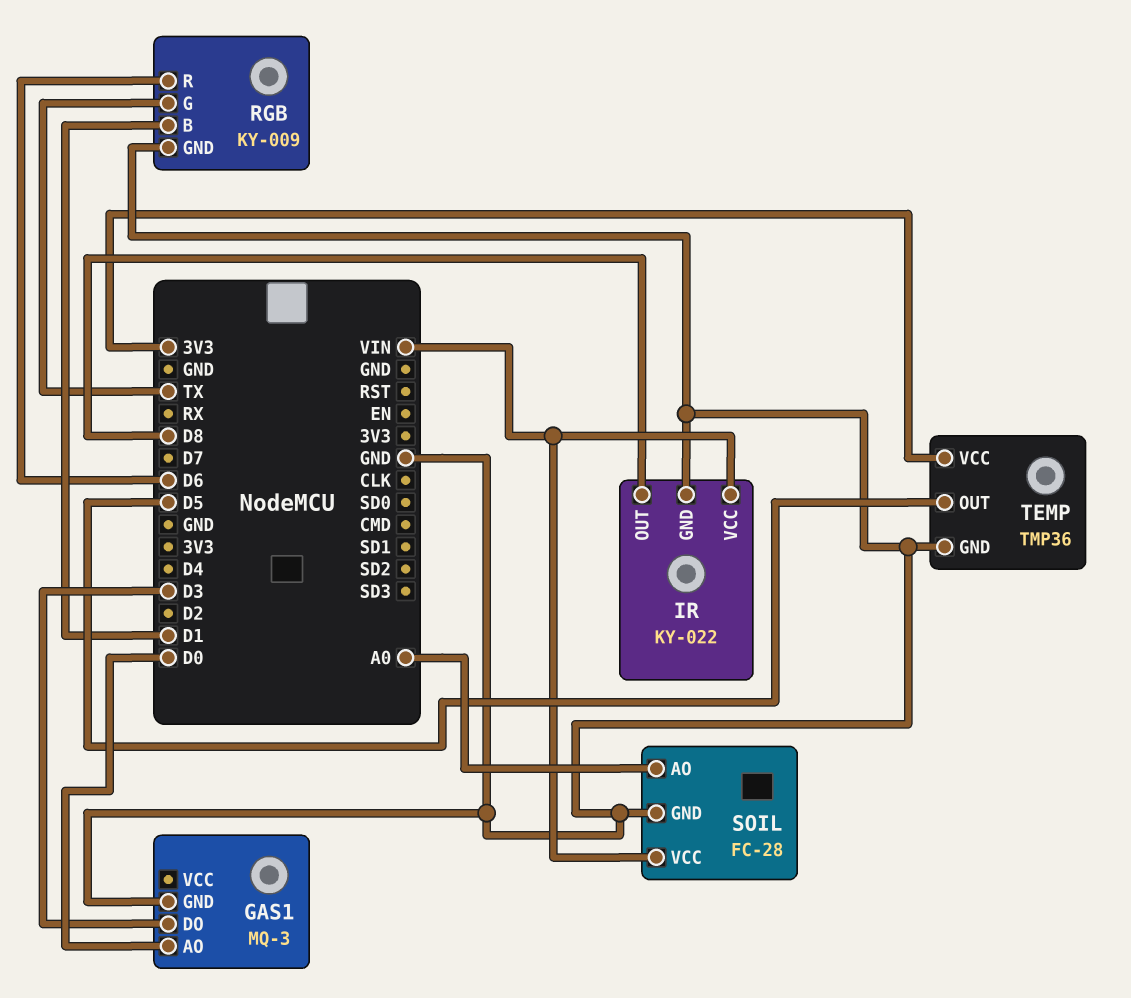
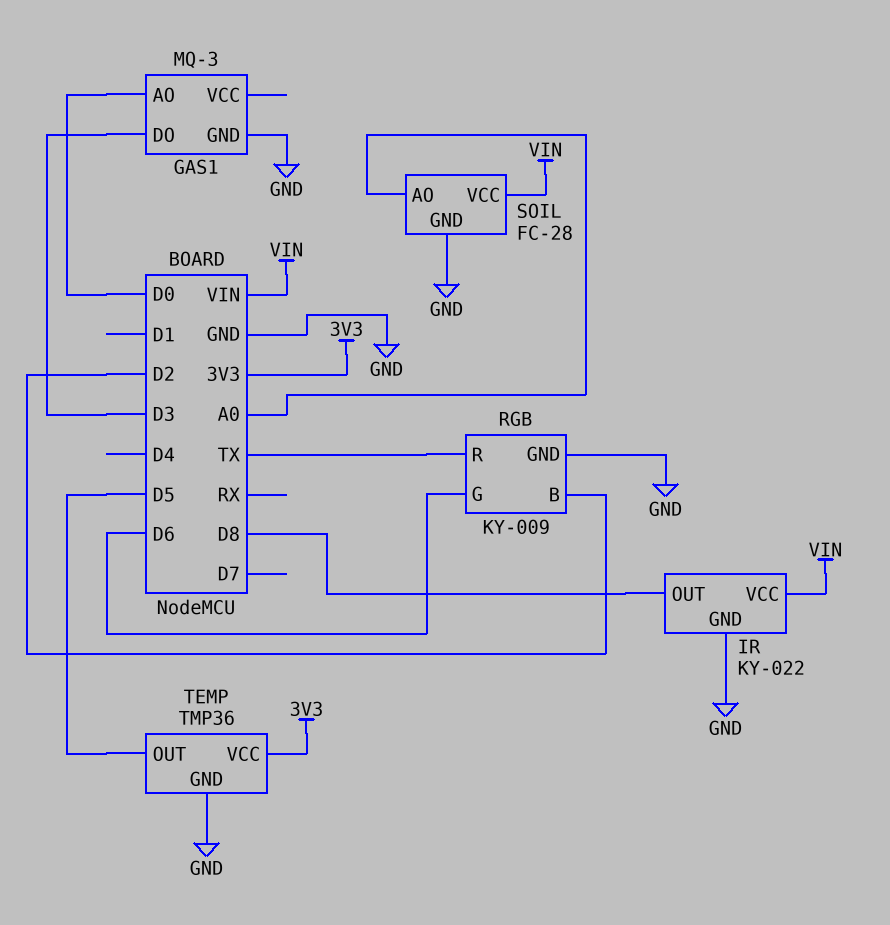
RGB pin B: D1 -> D2
RGB pin G: TX -> D6
RGB pin R: D6 -> TX

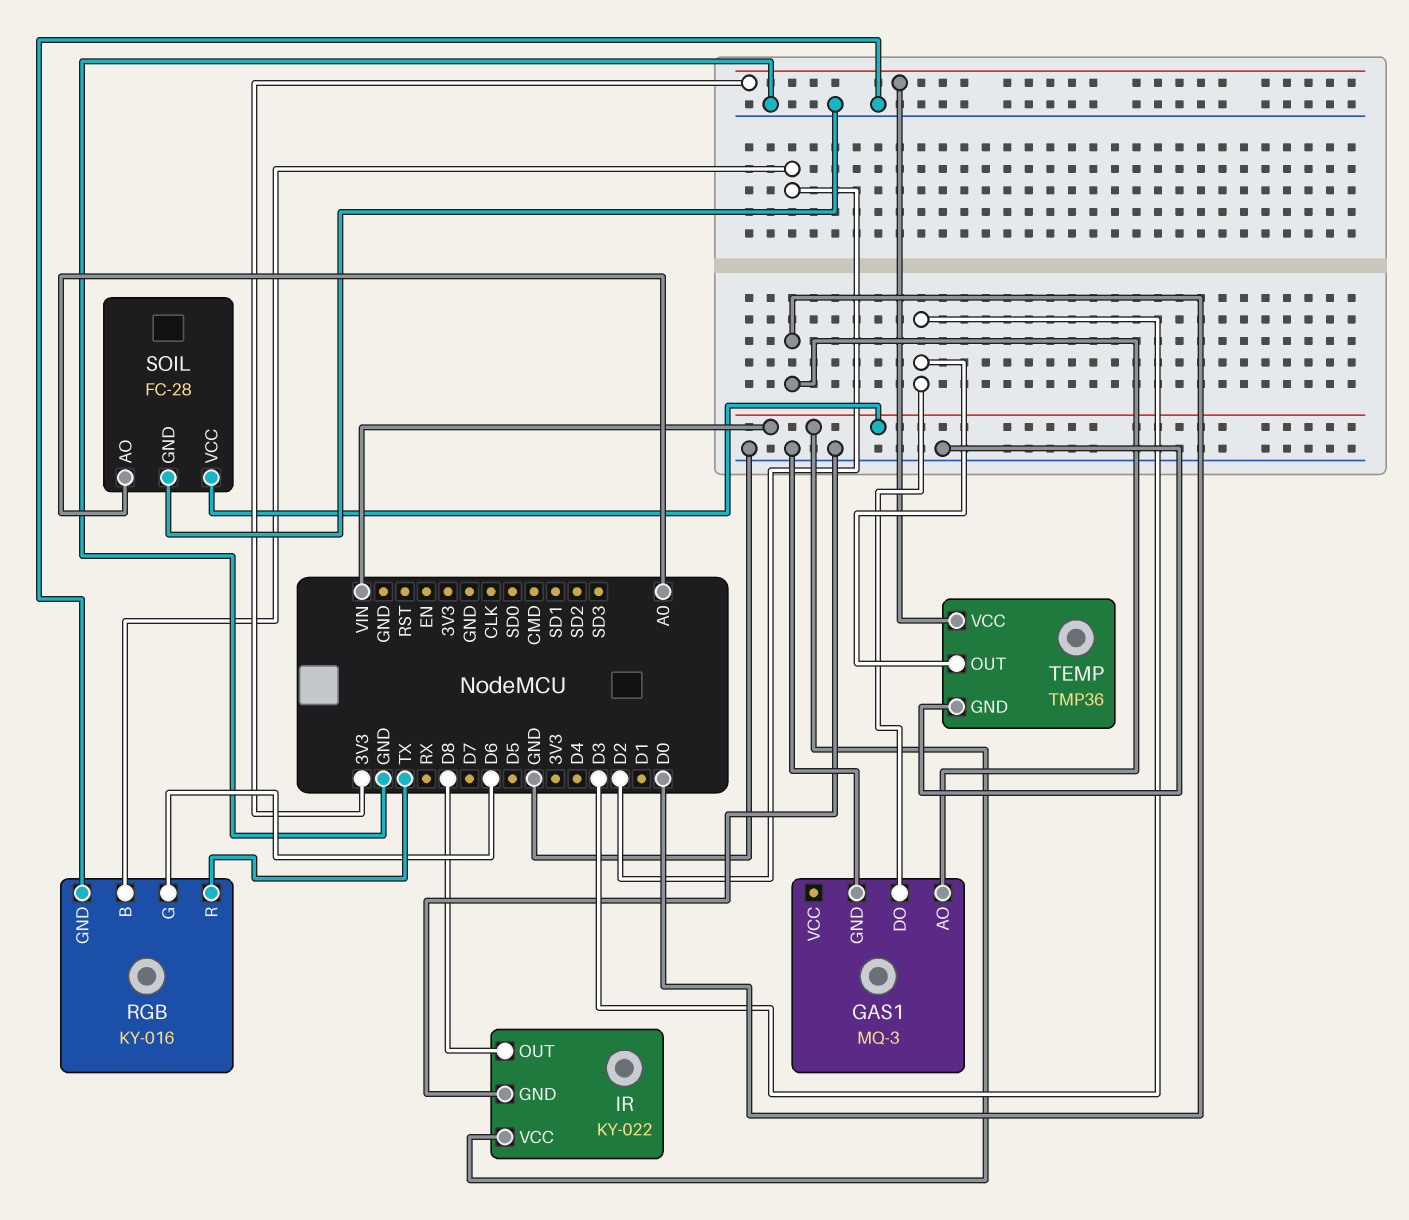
RGB: KY-009 -> KY-016
TEMP pin OUT: D5 -> D3

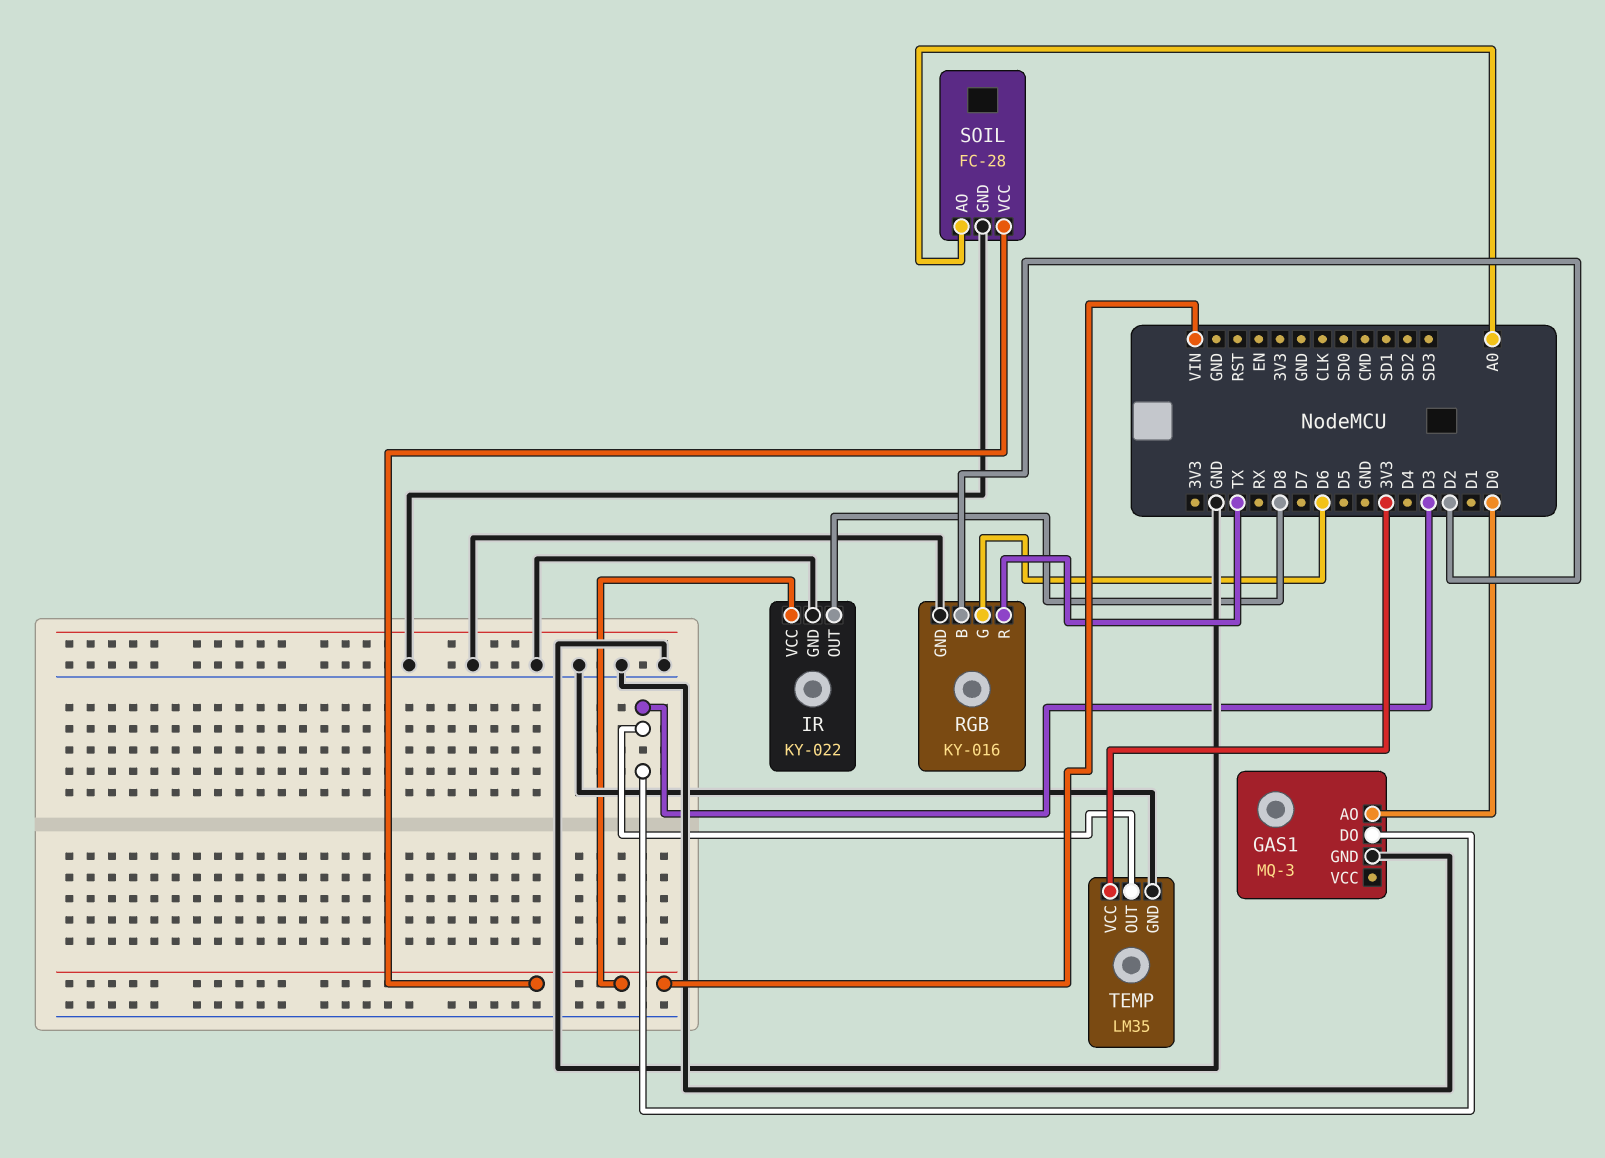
TEMP: TMP36 -> LM35

